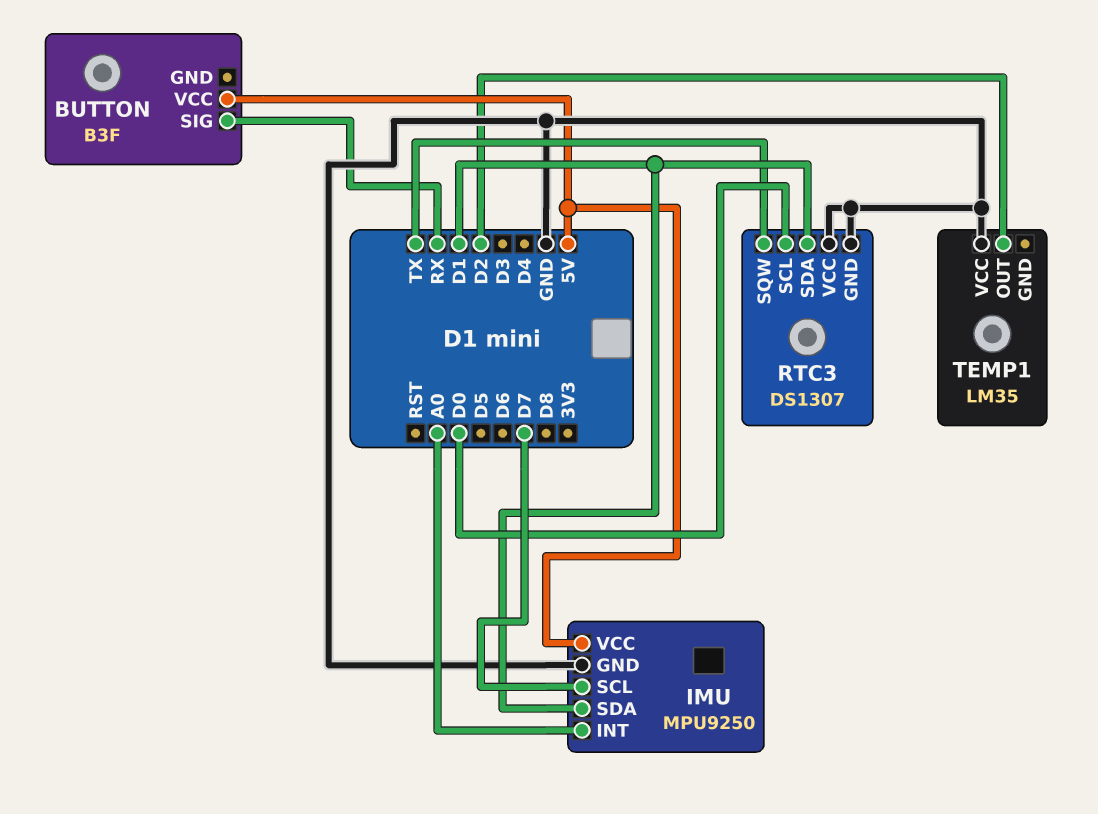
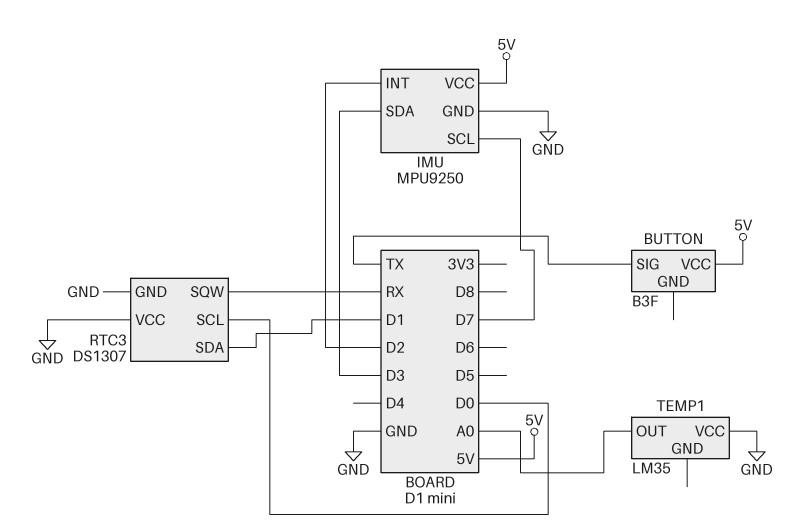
BUTTON pin SIG: RX -> TX
IMU pin INT: A0 -> D2
IMU pin SDA: D1 -> D3
RTC3 pin SQW: TX -> RX
TEMP1 pin OUT: D2 -> A0

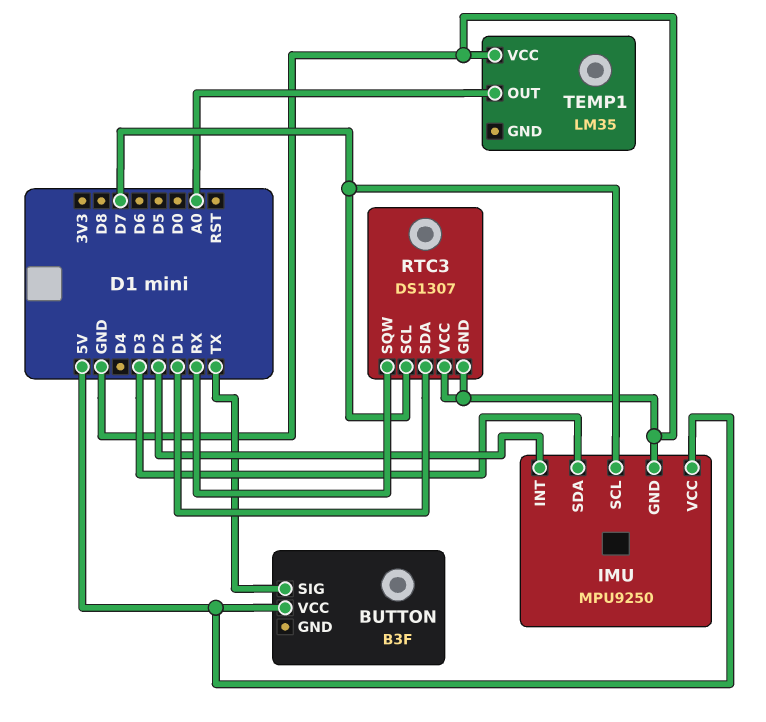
RTC3 pin SCL: D0 -> D7

